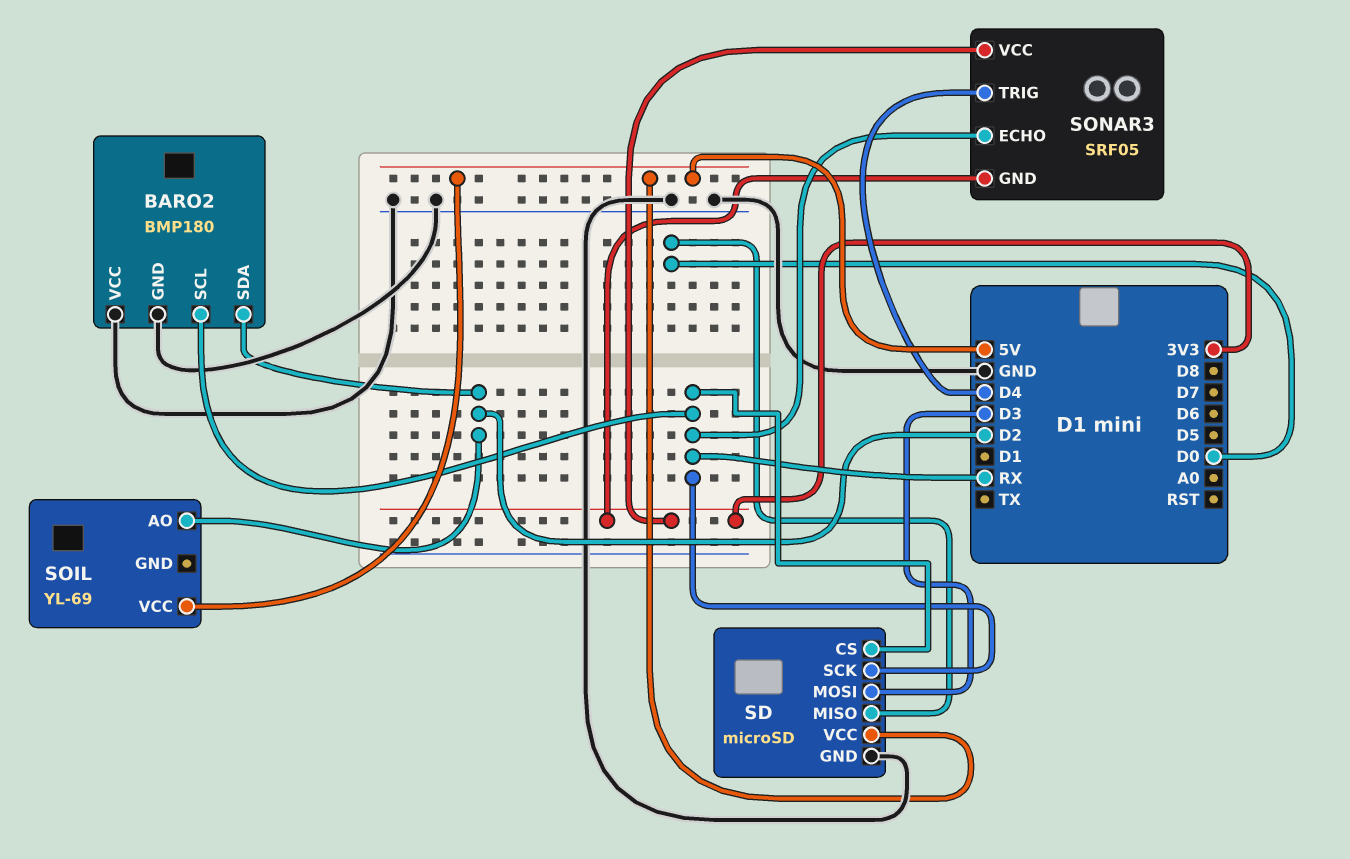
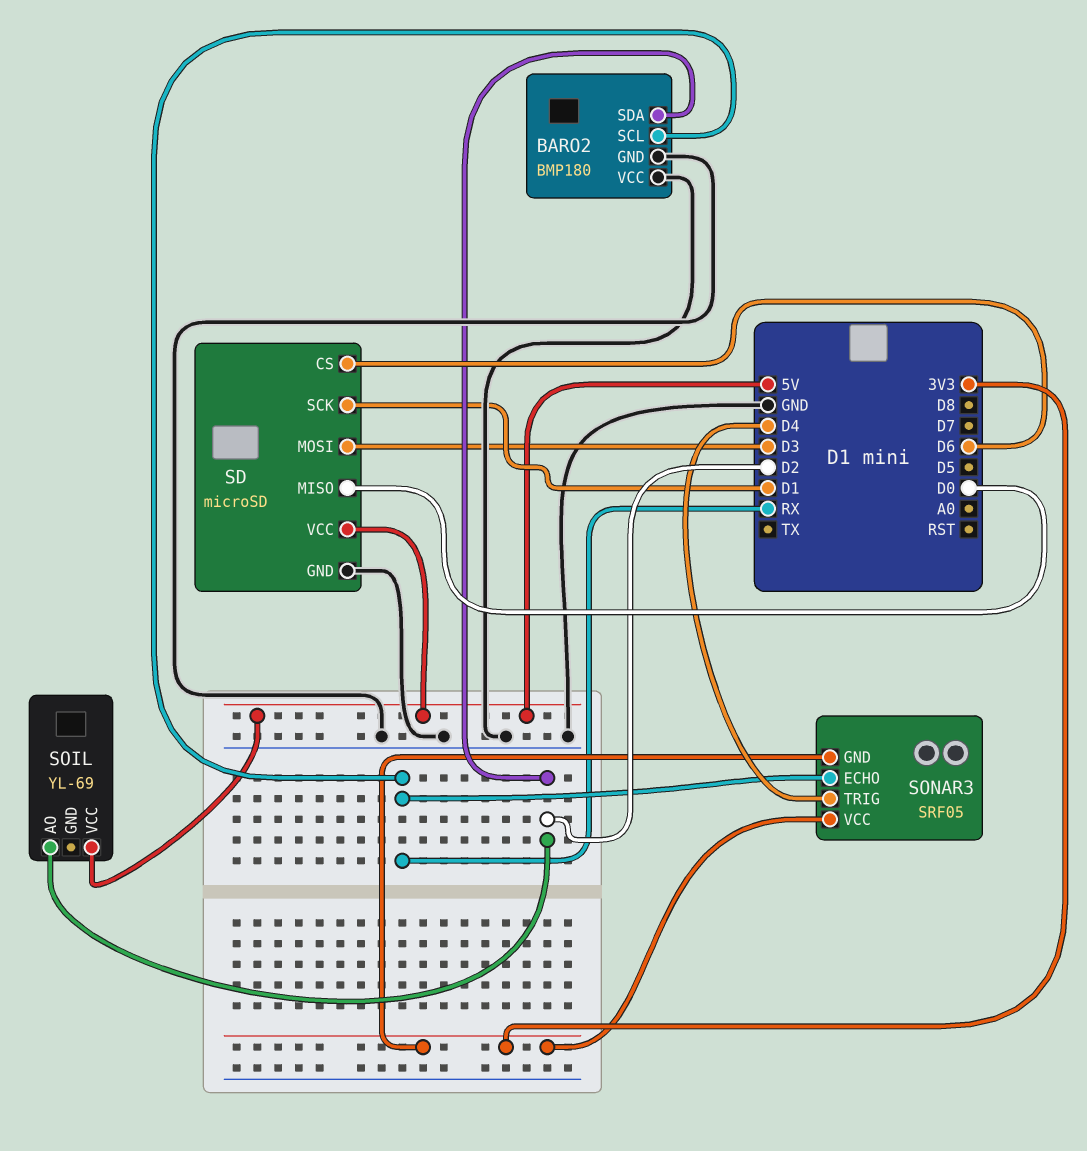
SD pin CS: RX -> D6
SD pin SCK: RX -> D1

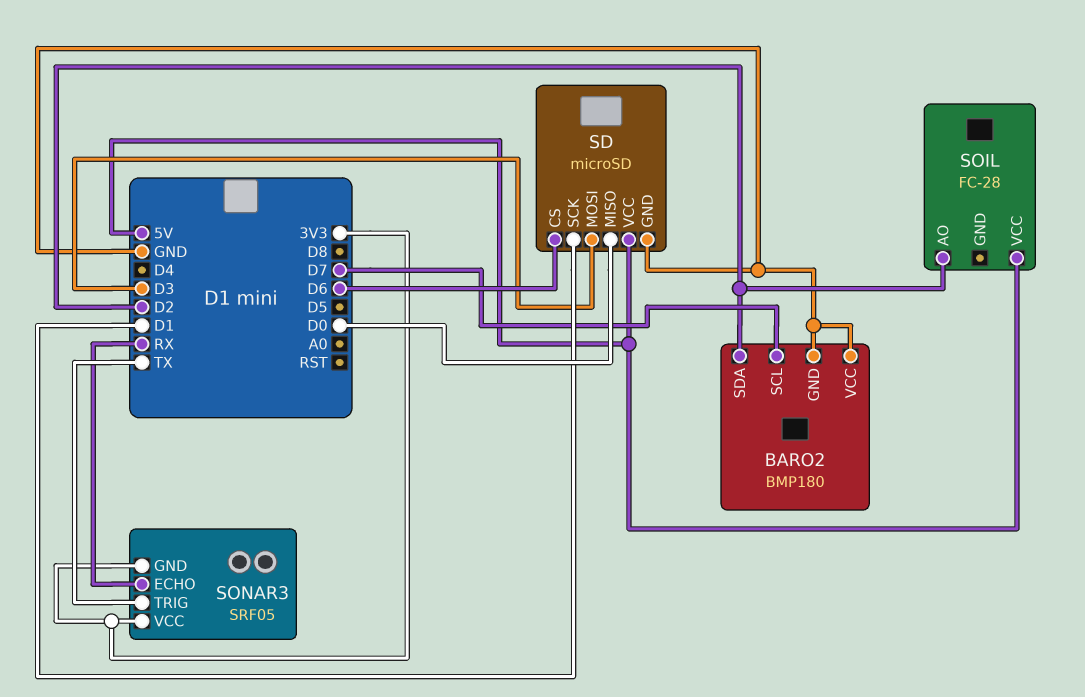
BARO2 pin SCL: RX -> D7
SOIL: YL-69 -> FC-28
SONAR3 pin TRIG: D4 -> TX

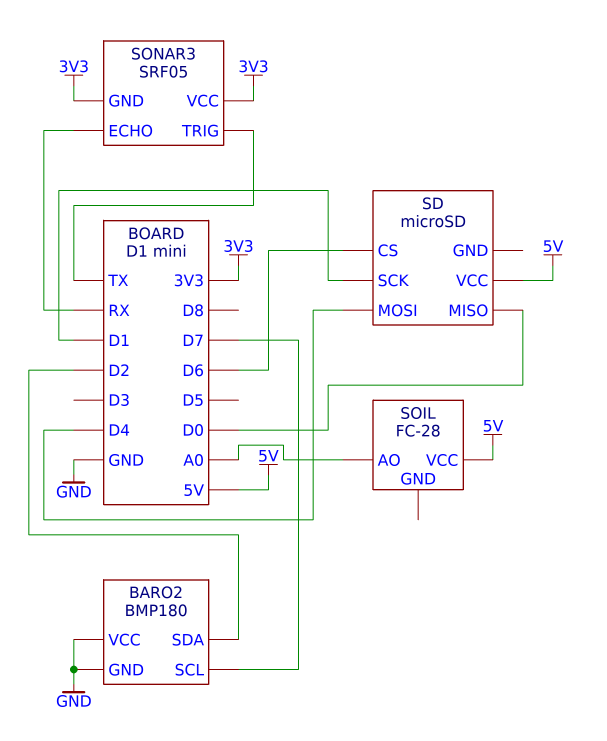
SD pin GND: GND -> none
SD pin MOSI: D3 -> D4
SOIL pin AO: D2 -> A0

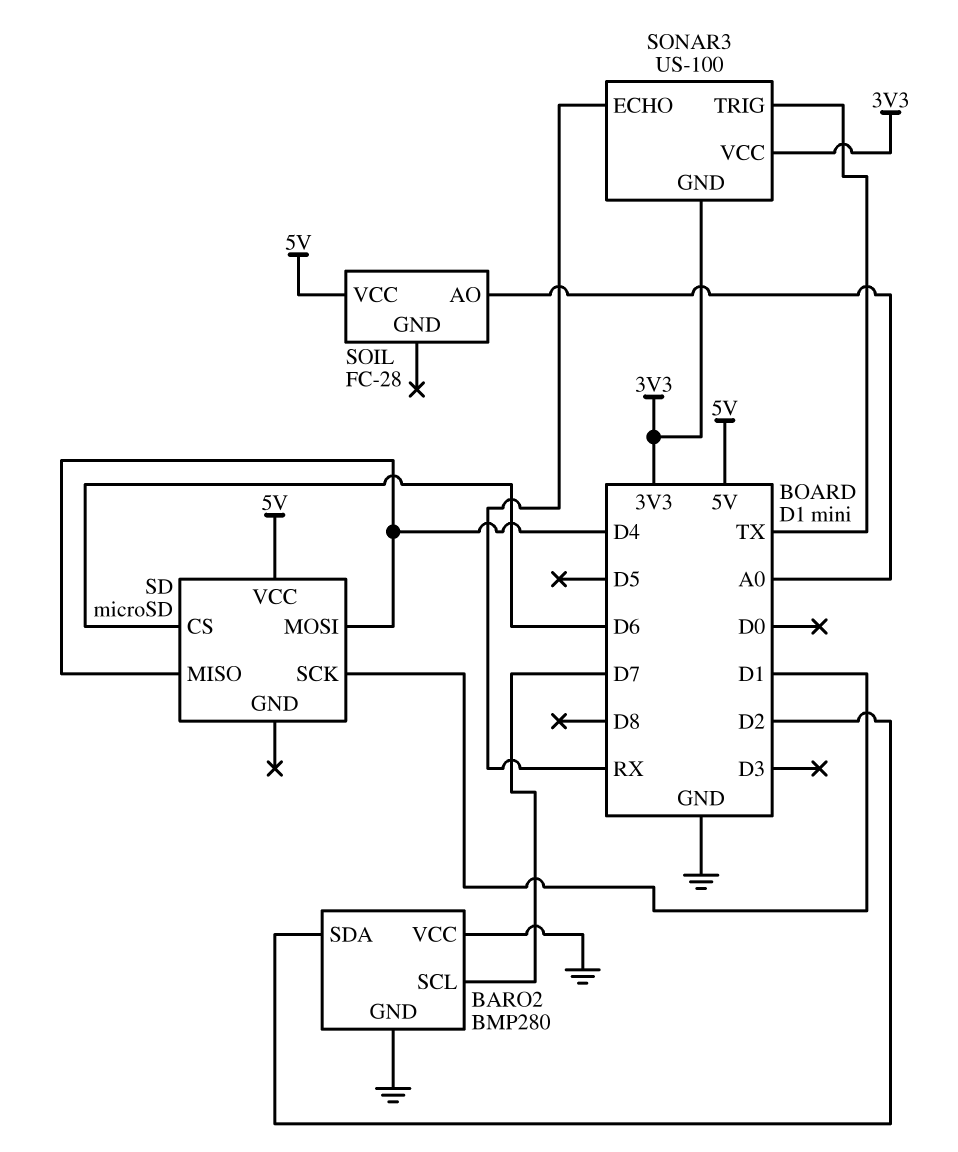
BARO2: BMP180 -> BMP280
SD pin MISO: D0 -> D4
SONAR3: SRF05 -> US-100

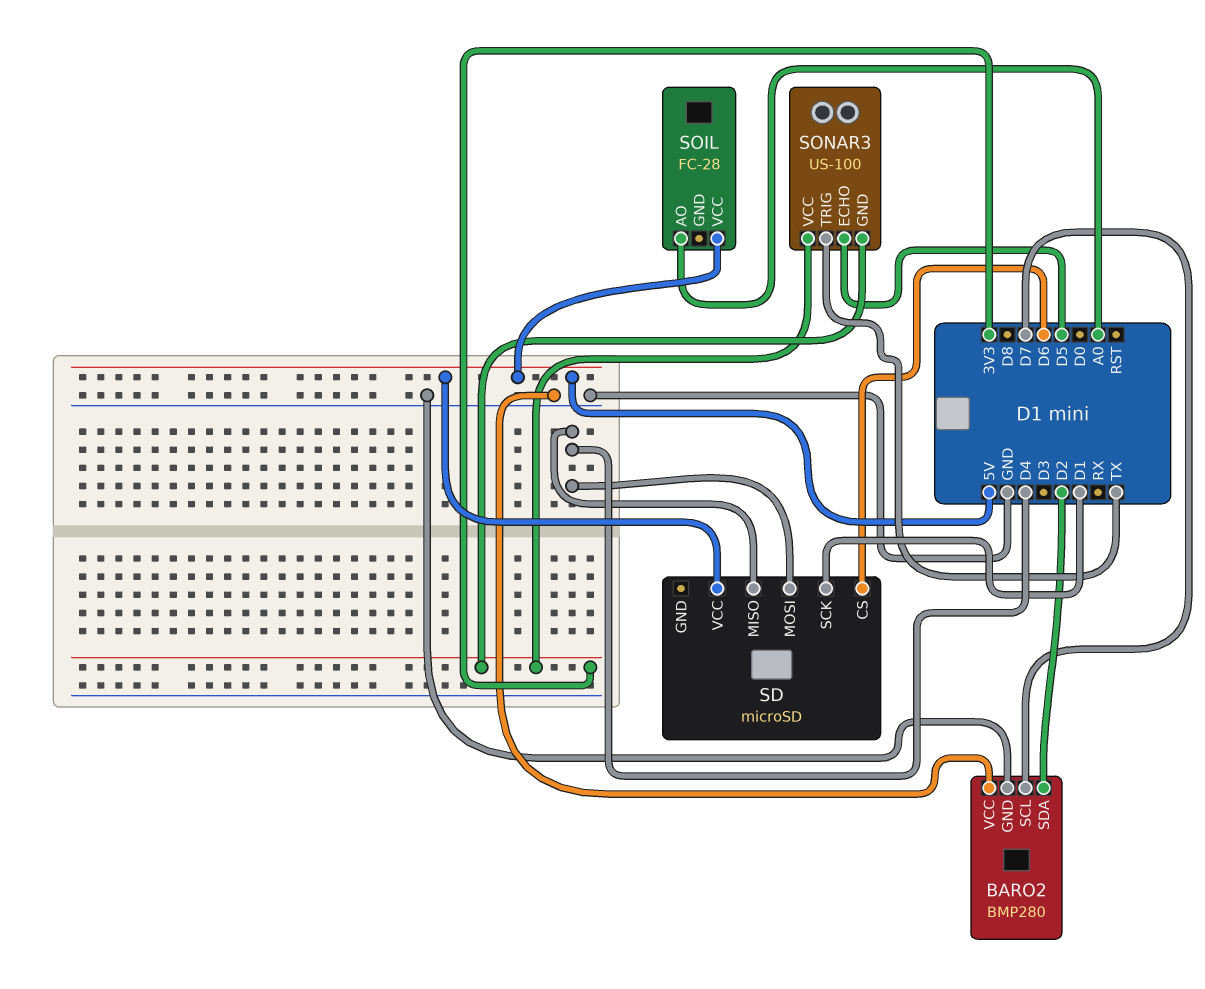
SONAR3 pin ECHO: RX -> D5

